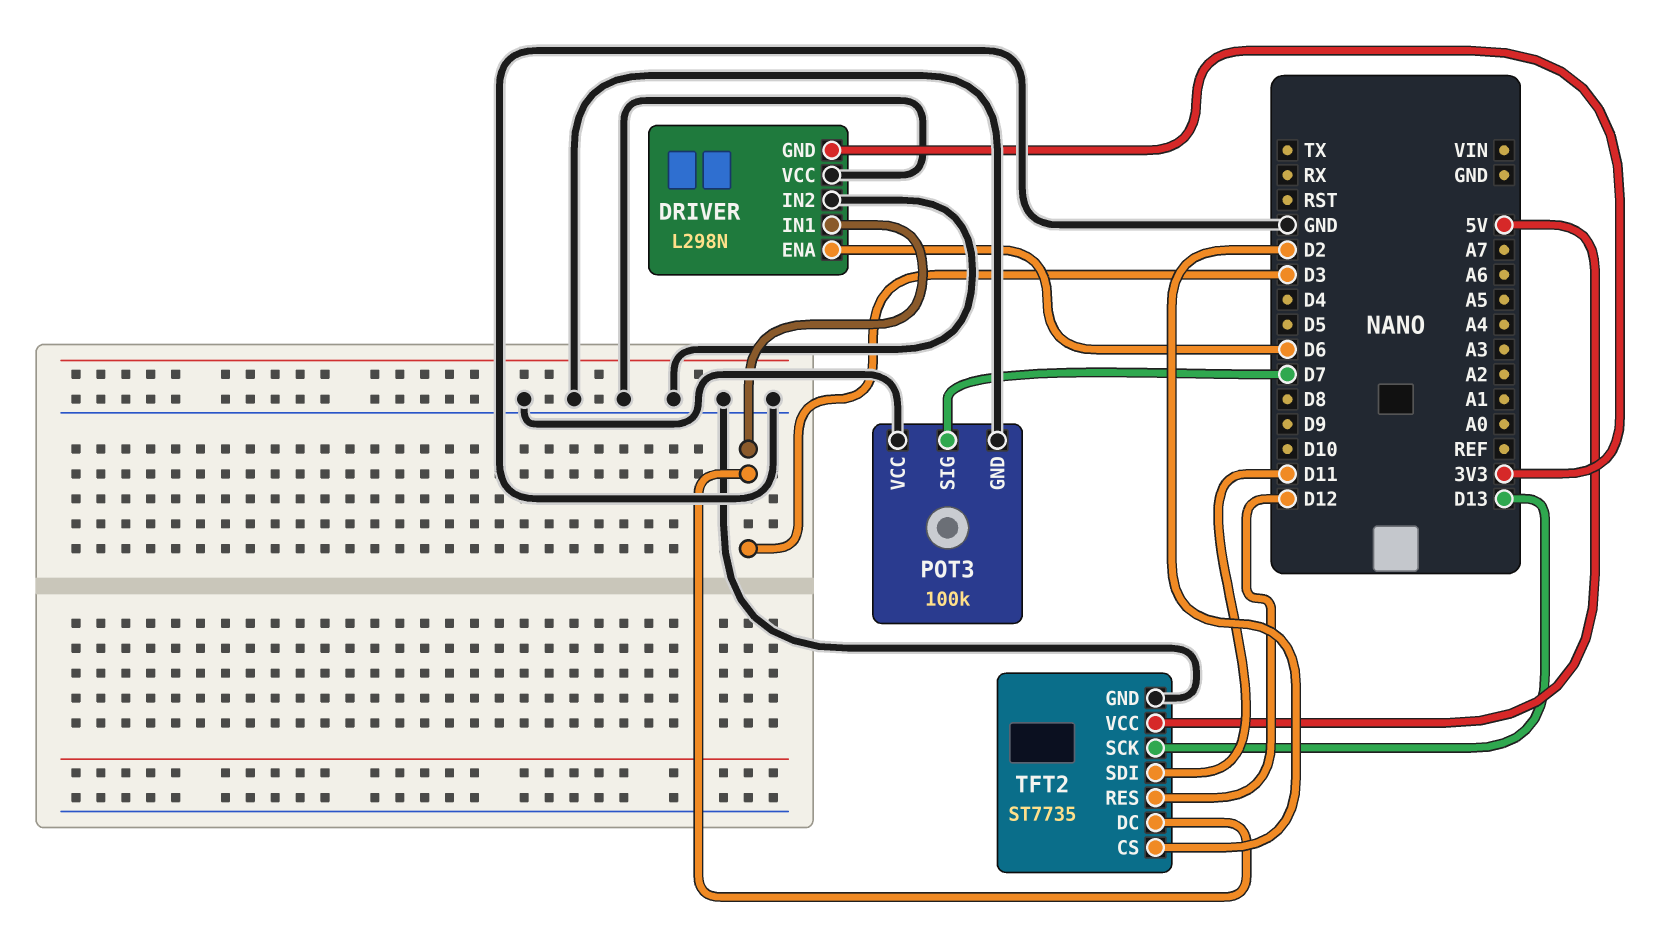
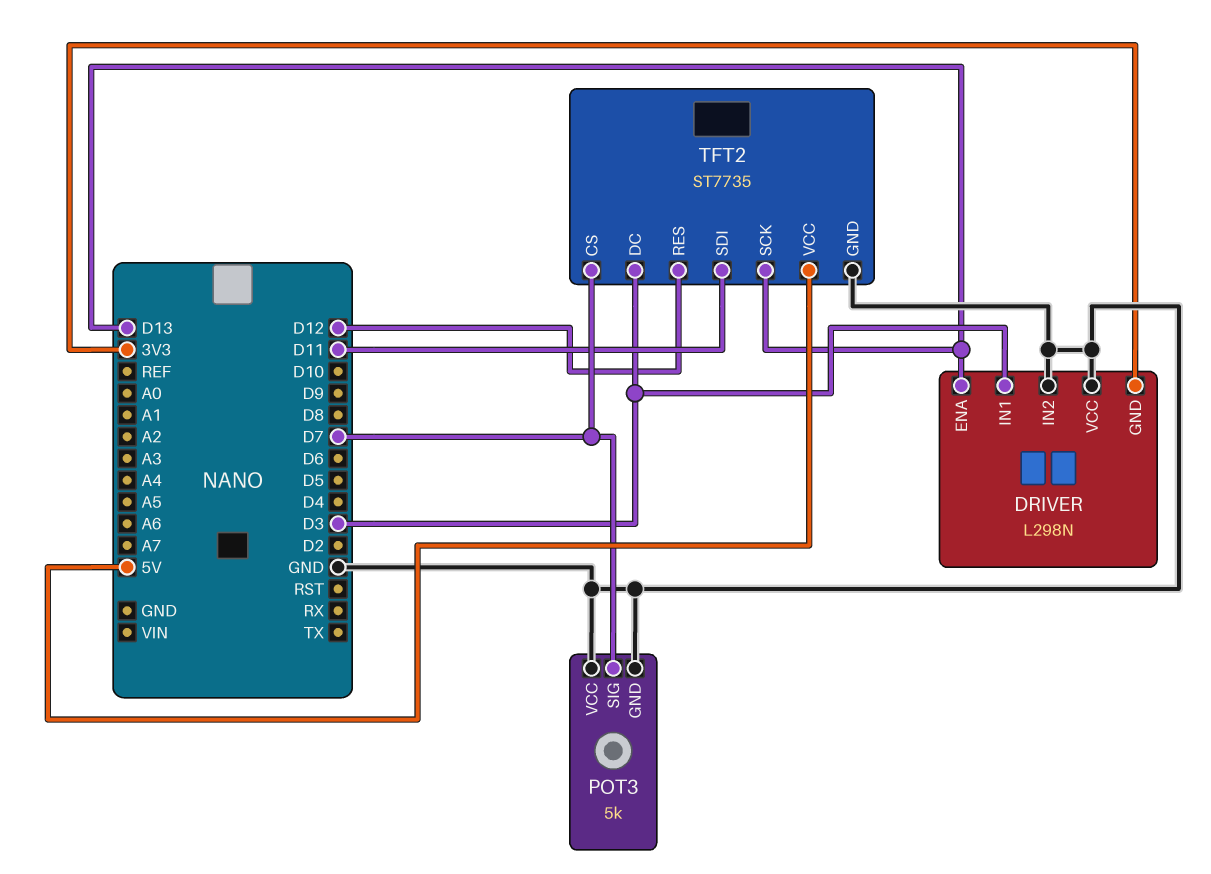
DRIVER pin ENA: D6 -> D13
POT3: 100k -> 5k
TFT2 pin CS: D2 -> D7

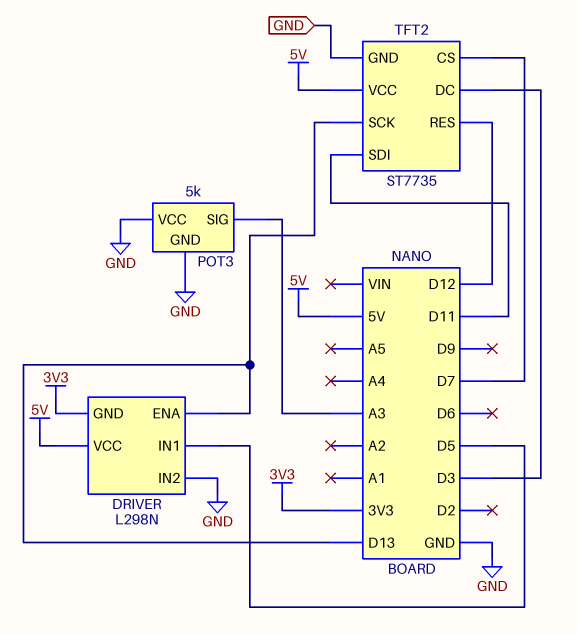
DRIVER pin IN1: D3 -> D5
DRIVER pin VCC: GND -> 5V
POT3 pin SIG: D7 -> A3

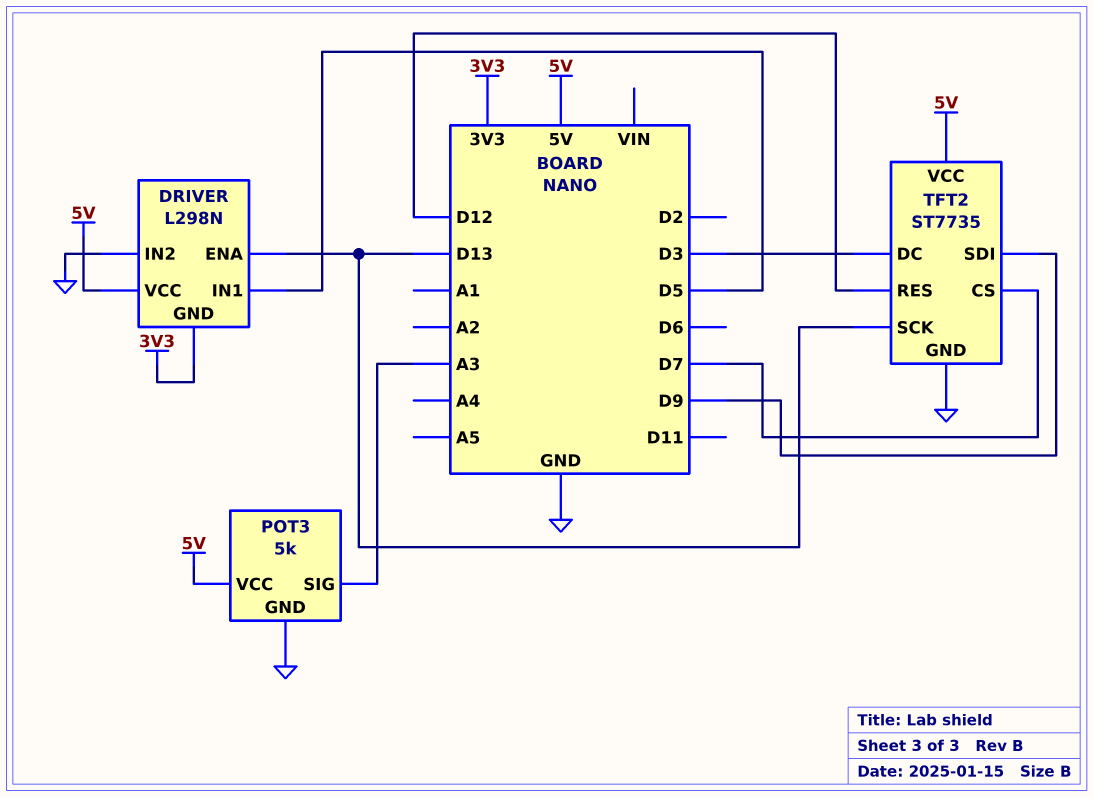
POT3 pin VCC: GND -> 5V
TFT2 pin SDI: D11 -> D9

